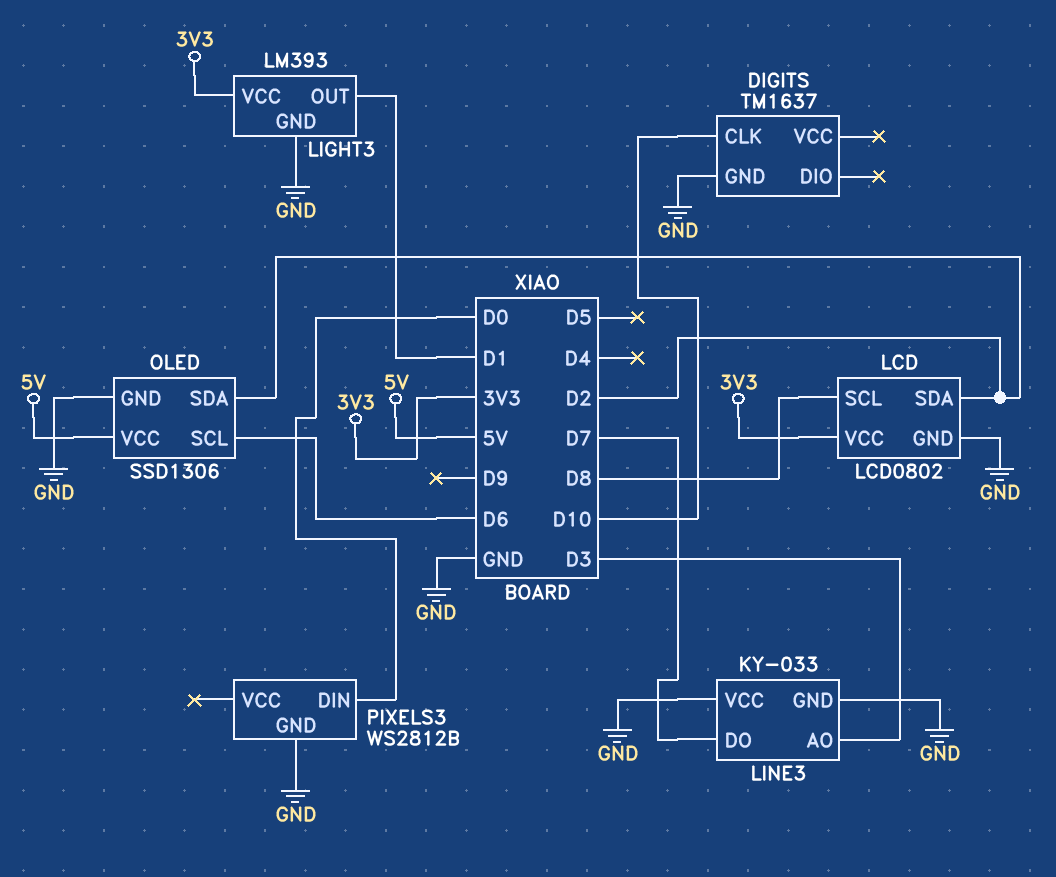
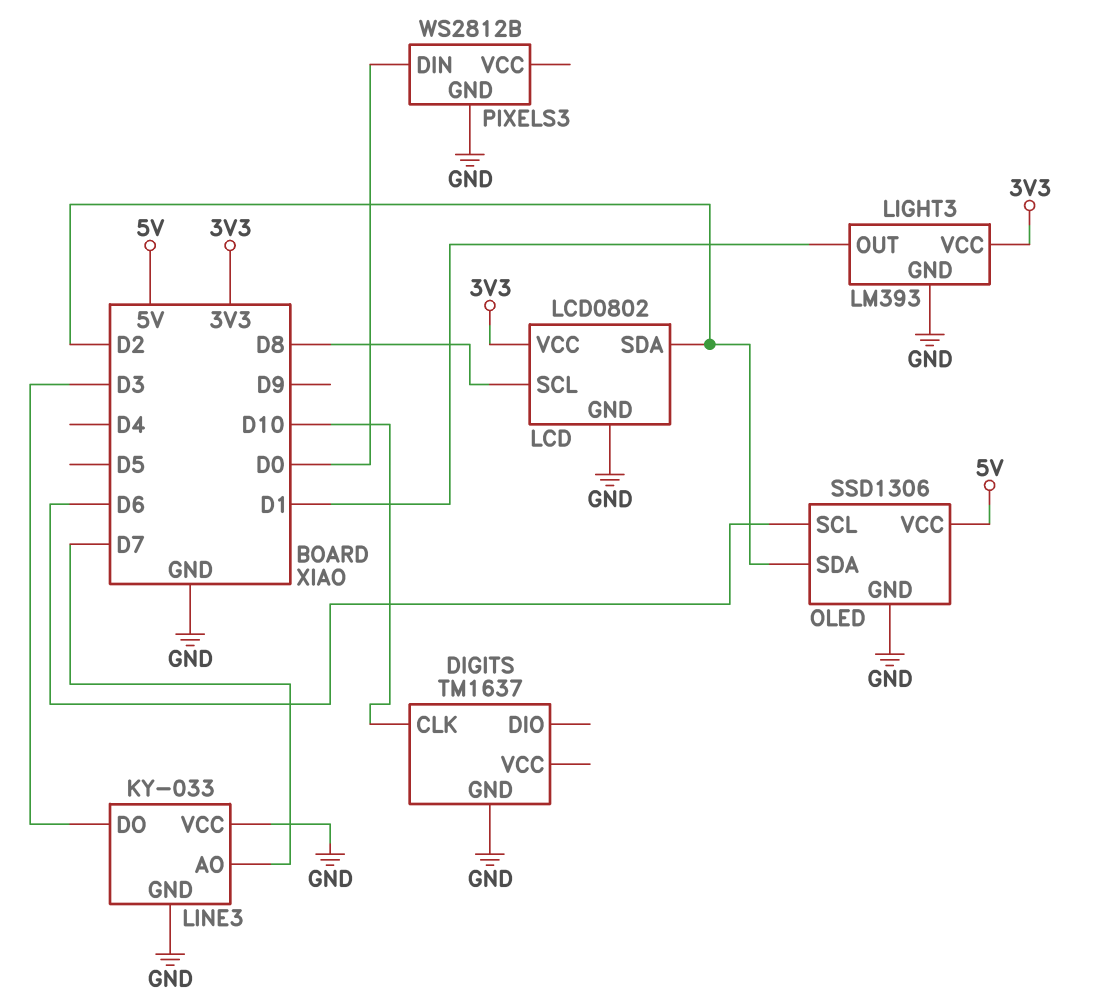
LINE3 pin AO: D3 -> D7
LINE3 pin DO: D7 -> D3

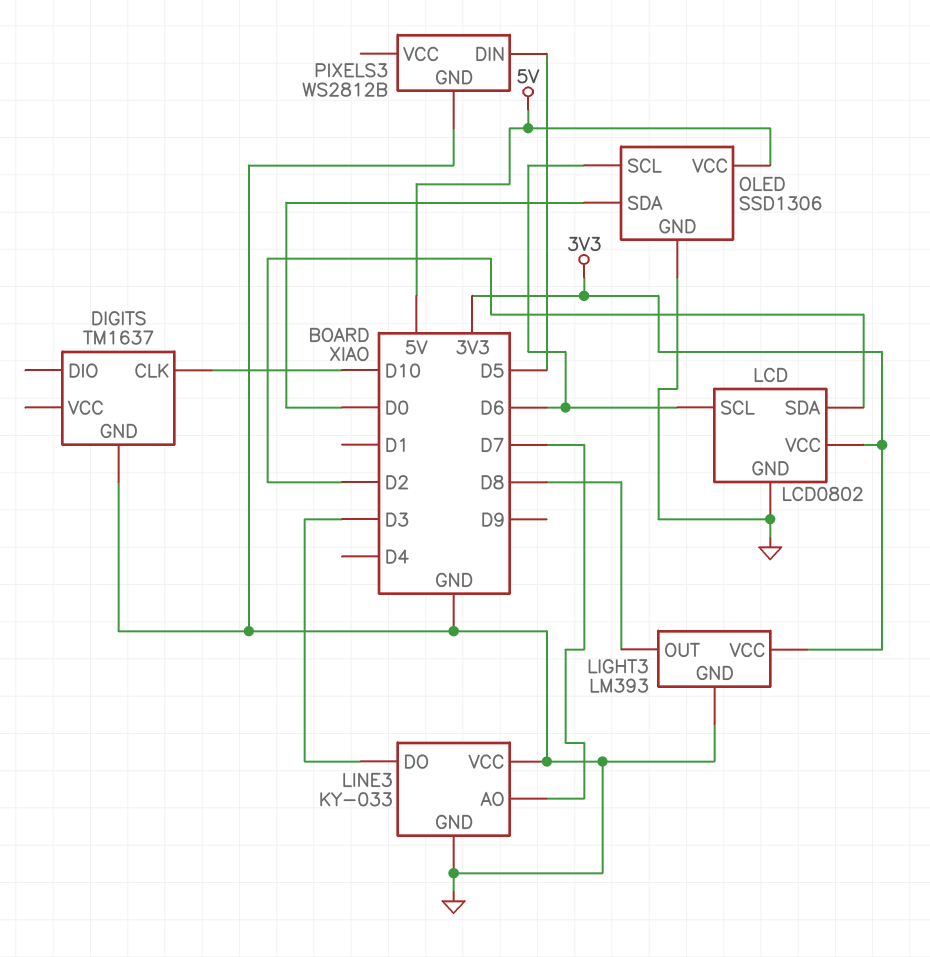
LCD pin SCL: D8 -> D6
LIGHT3 pin OUT: D1 -> D8
OLED pin SDA: D2 -> D0
PIXELS3 pin DIN: D0 -> D5

